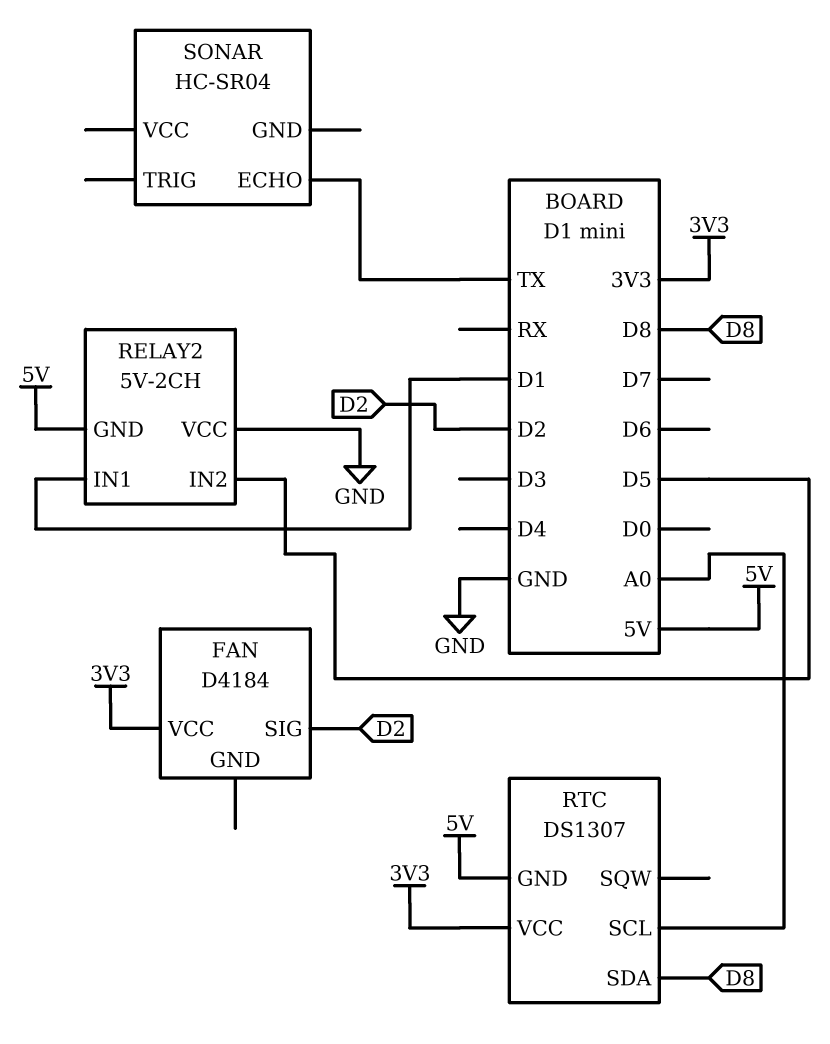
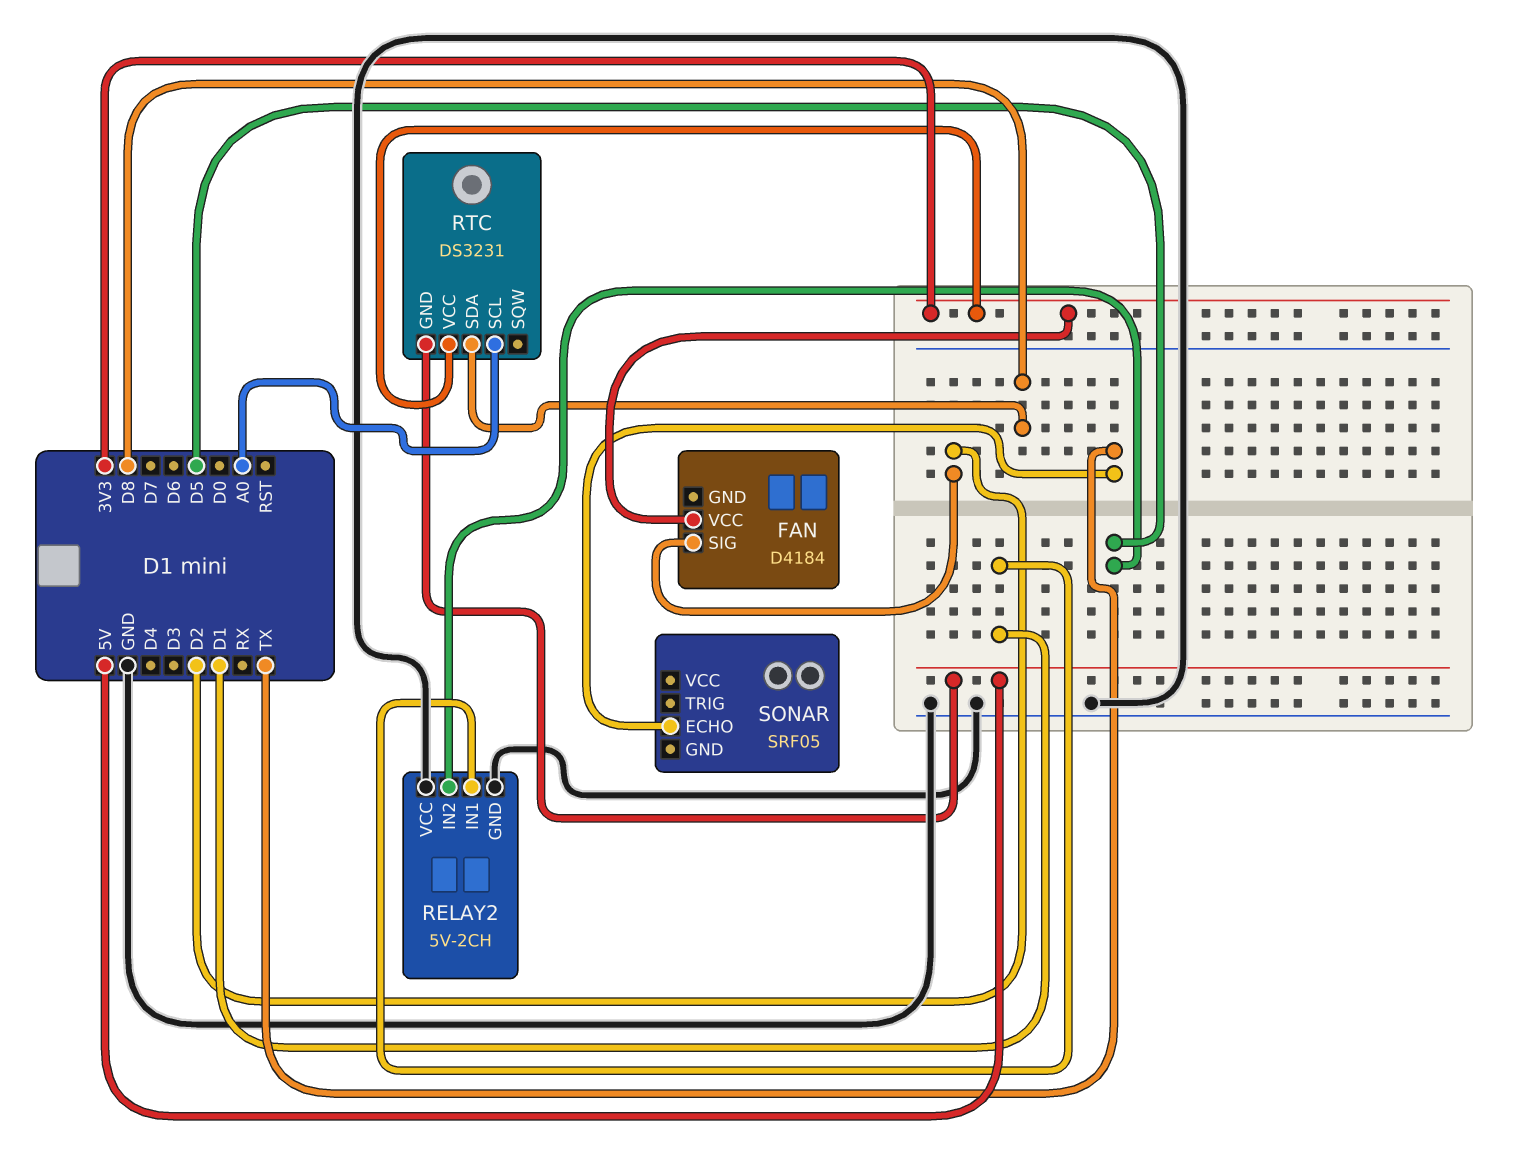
RELAY2 pin GND: 5V -> GND
RTC: DS1307 -> DS3231
SONAR: HC-SR04 -> SRF05

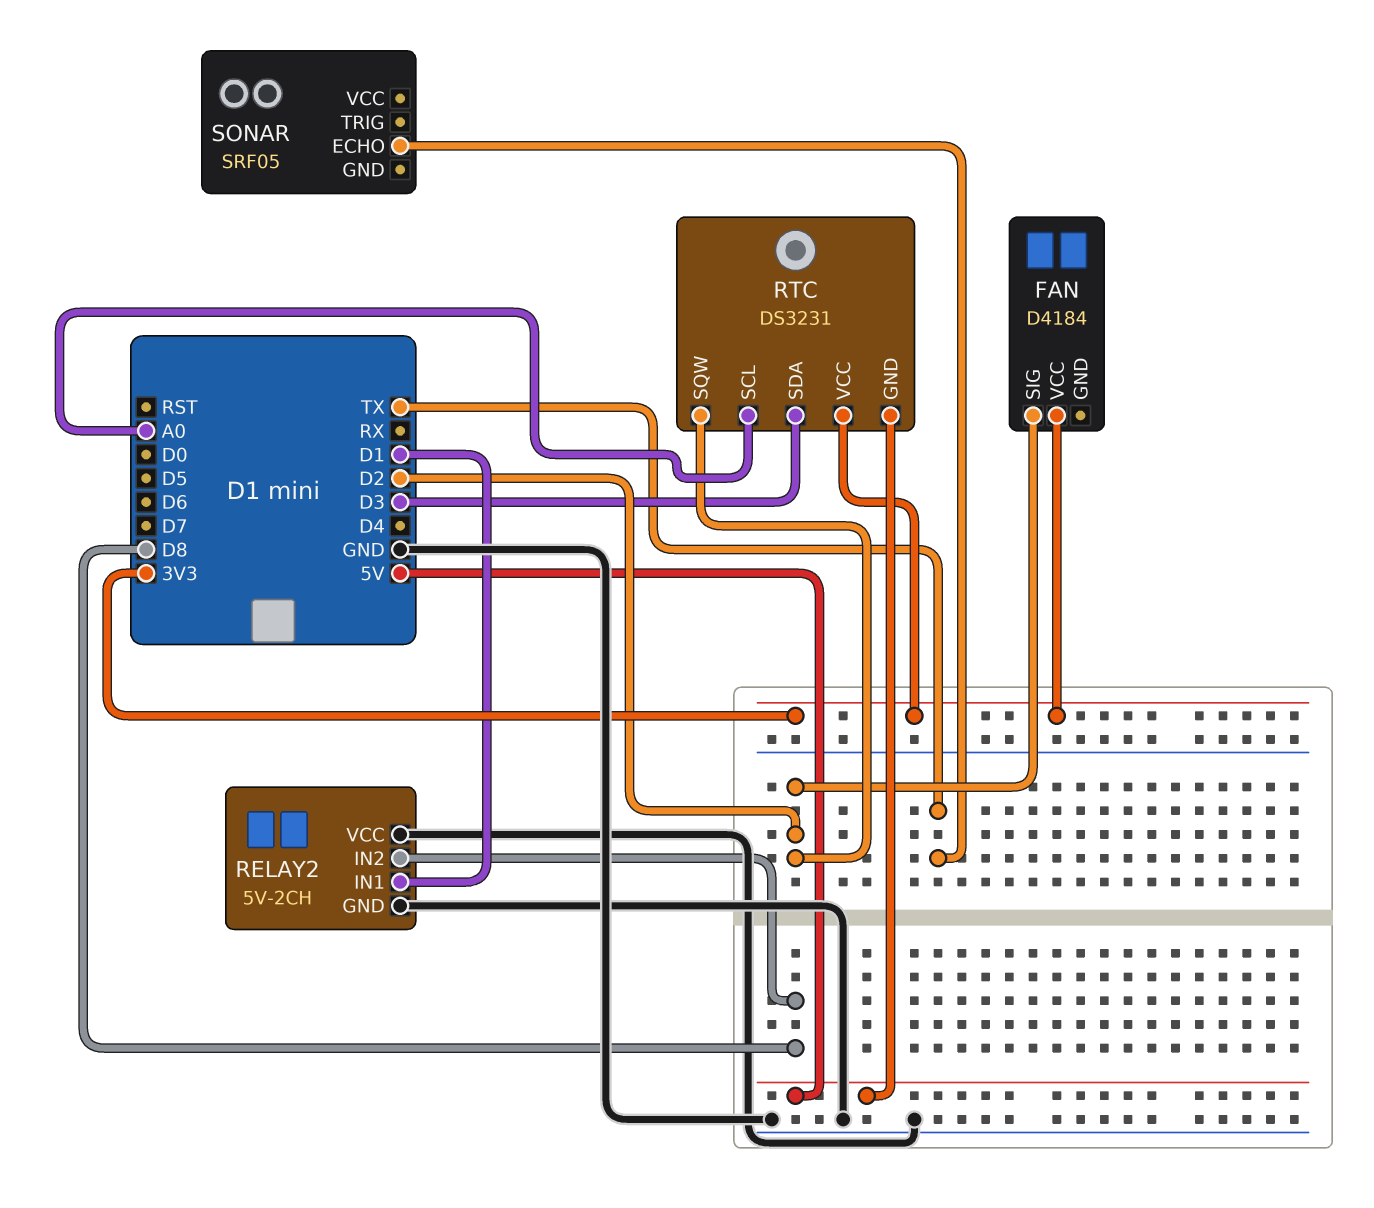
RELAY2 pin IN2: D5 -> D8
RTC pin SDA: D8 -> D3
RTC pin SQW: none -> D2

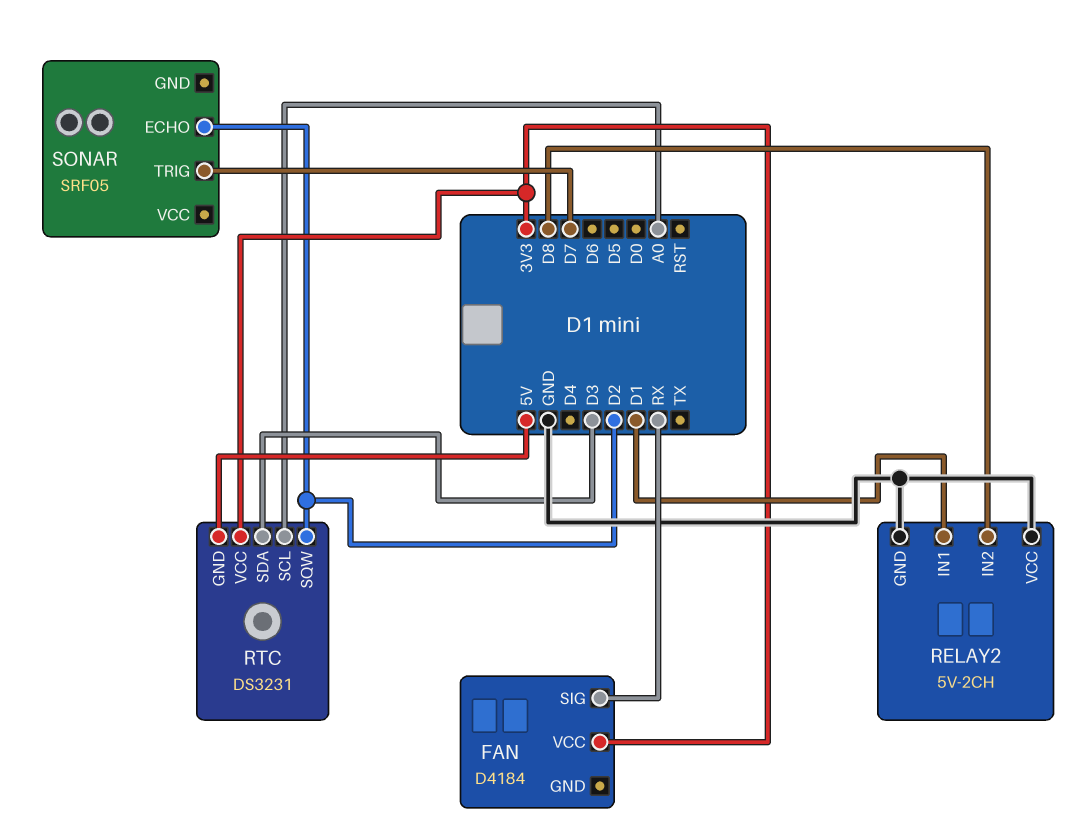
FAN pin SIG: D2 -> RX
SONAR pin ECHO: TX -> D2
SONAR pin TRIG: none -> D7

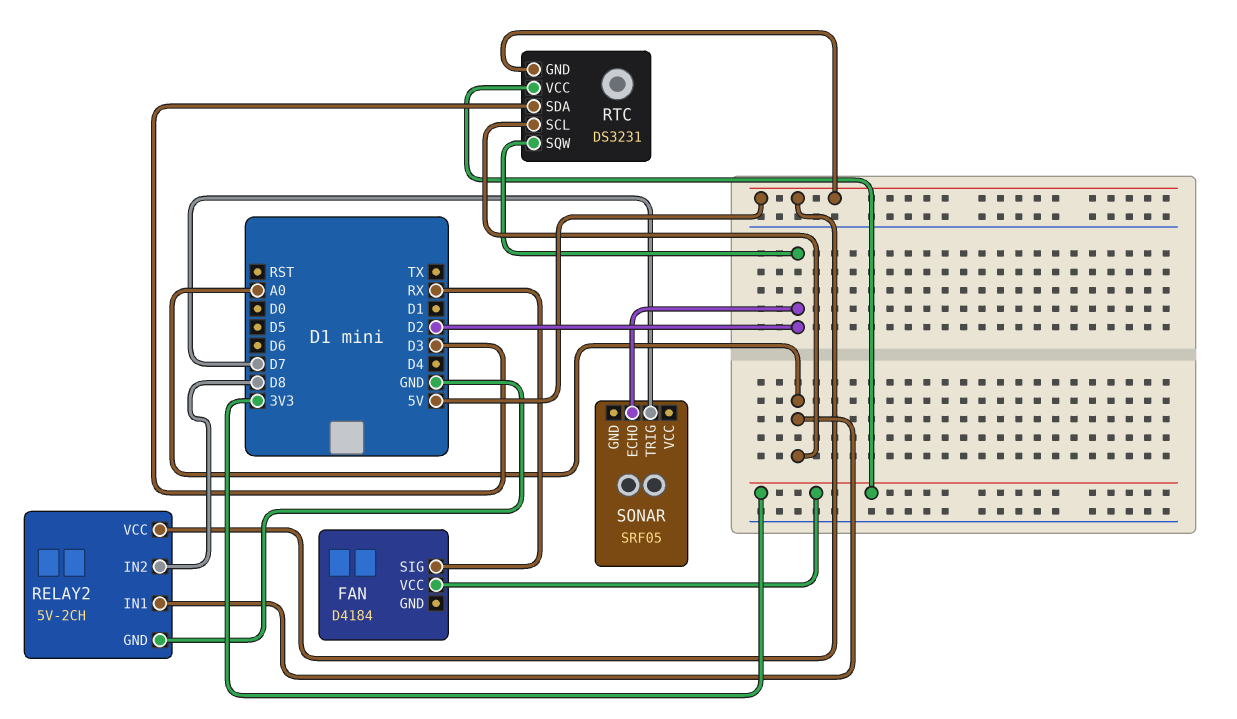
RELAY2 pin IN1: D1 -> A0
RELAY2 pin VCC: GND -> 5V

